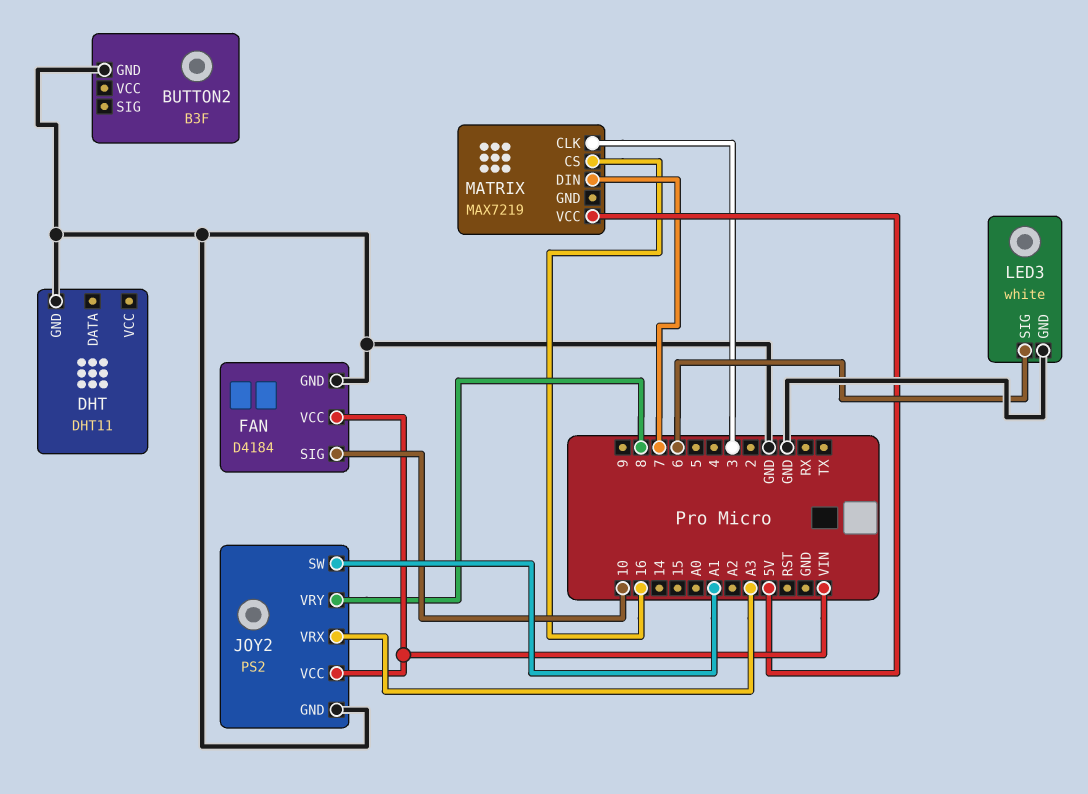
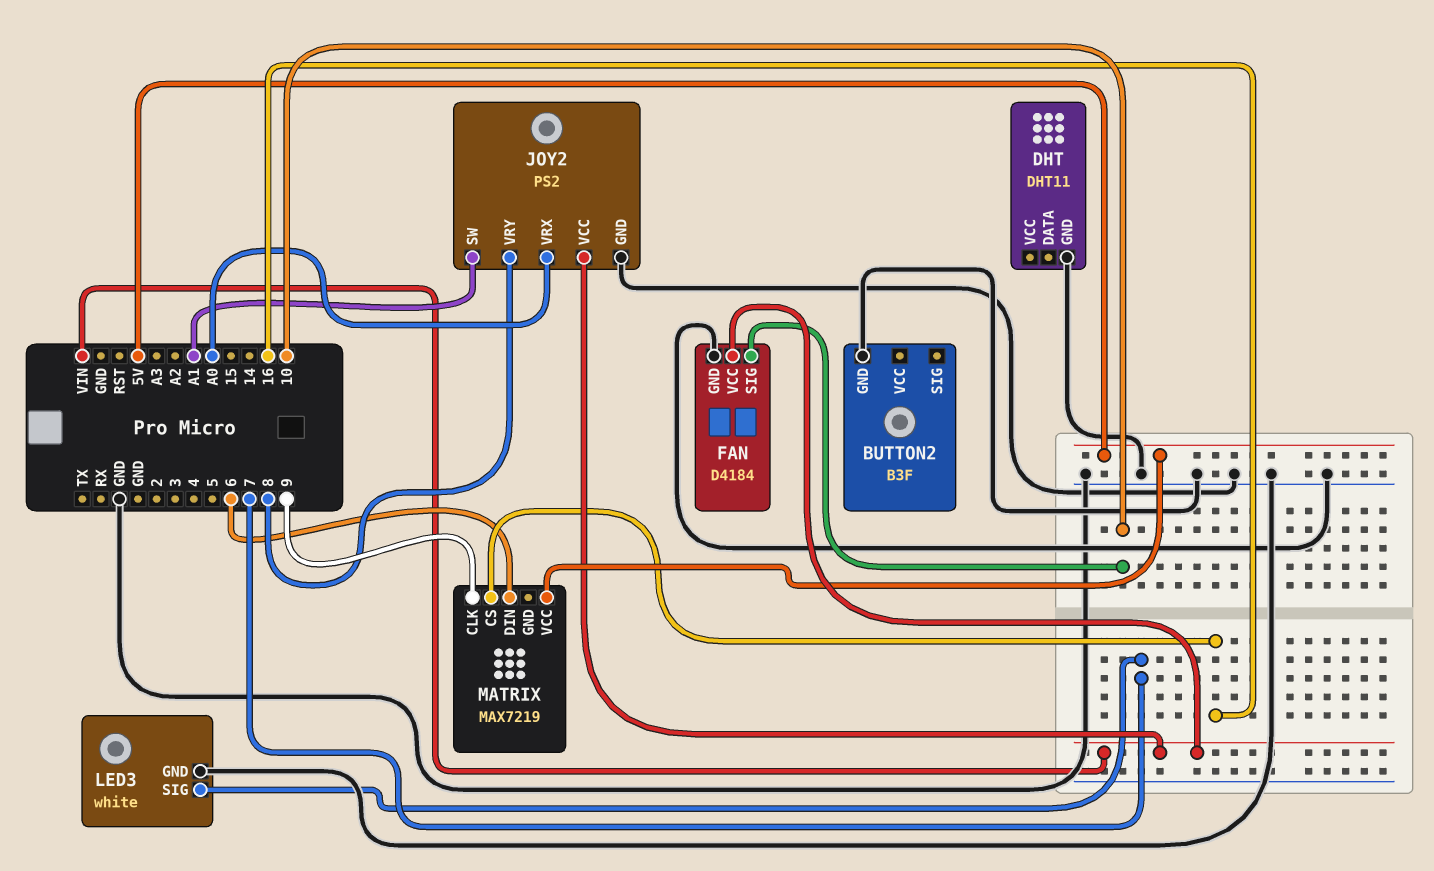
JOY2 pin VRX: A3 -> A0
LED3 pin SIG: 6 -> 7
MATRIX pin CLK: 3 -> 9
MATRIX pin DIN: 7 -> 6

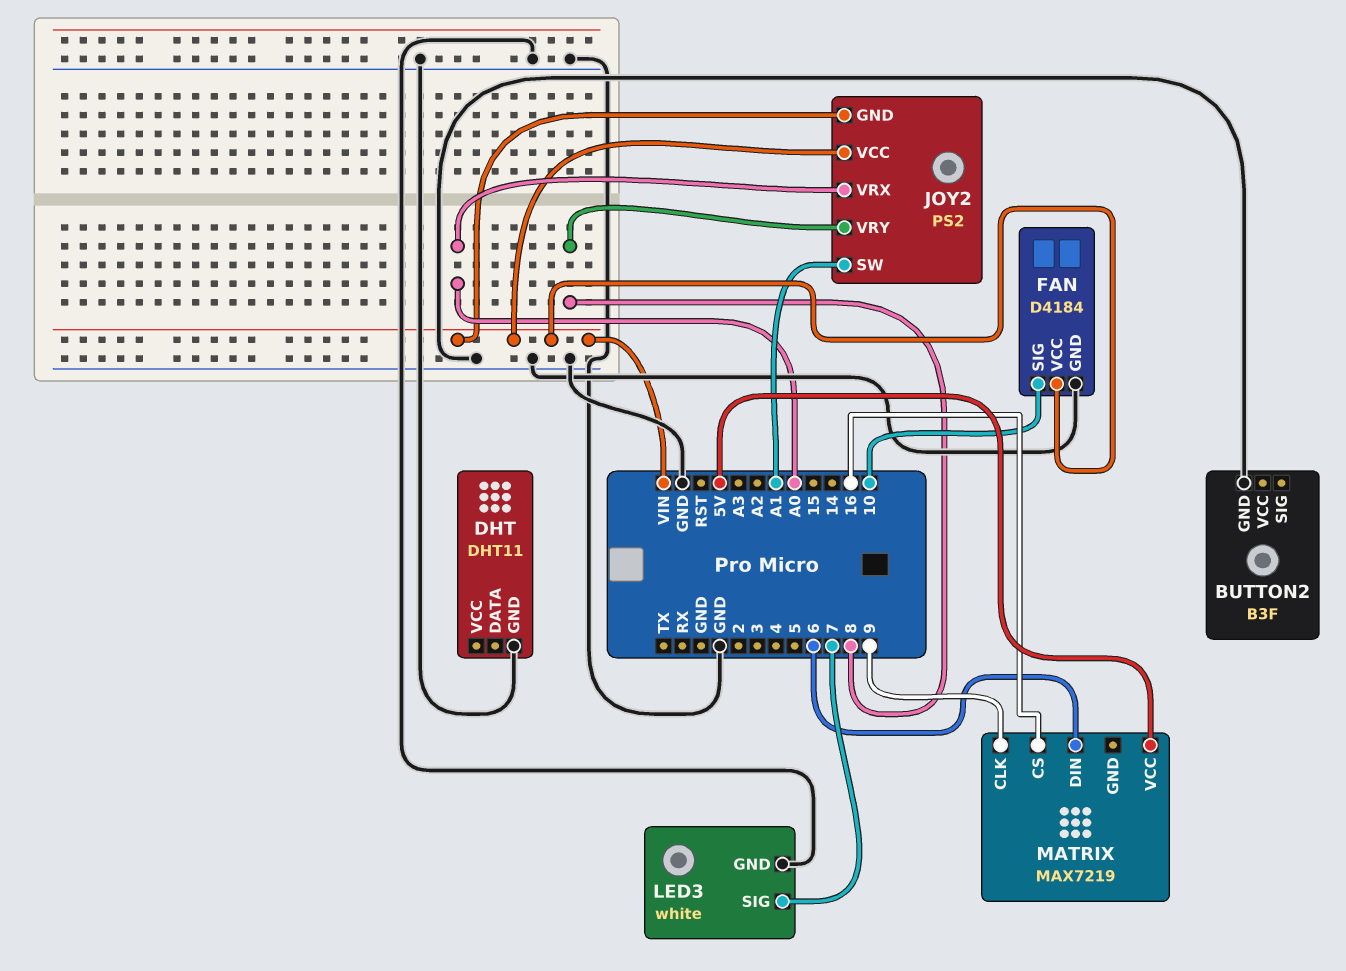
JOY2 pin GND: GND -> VIN

